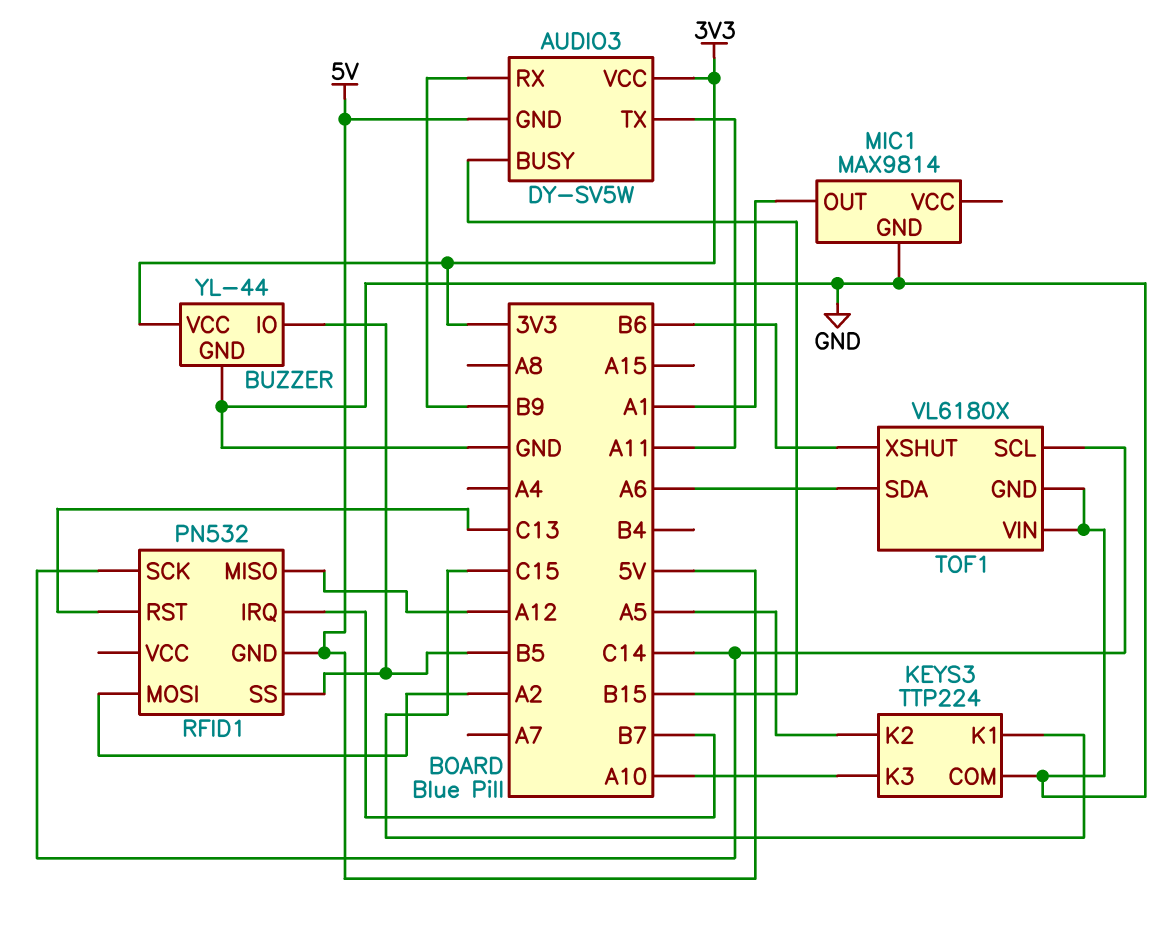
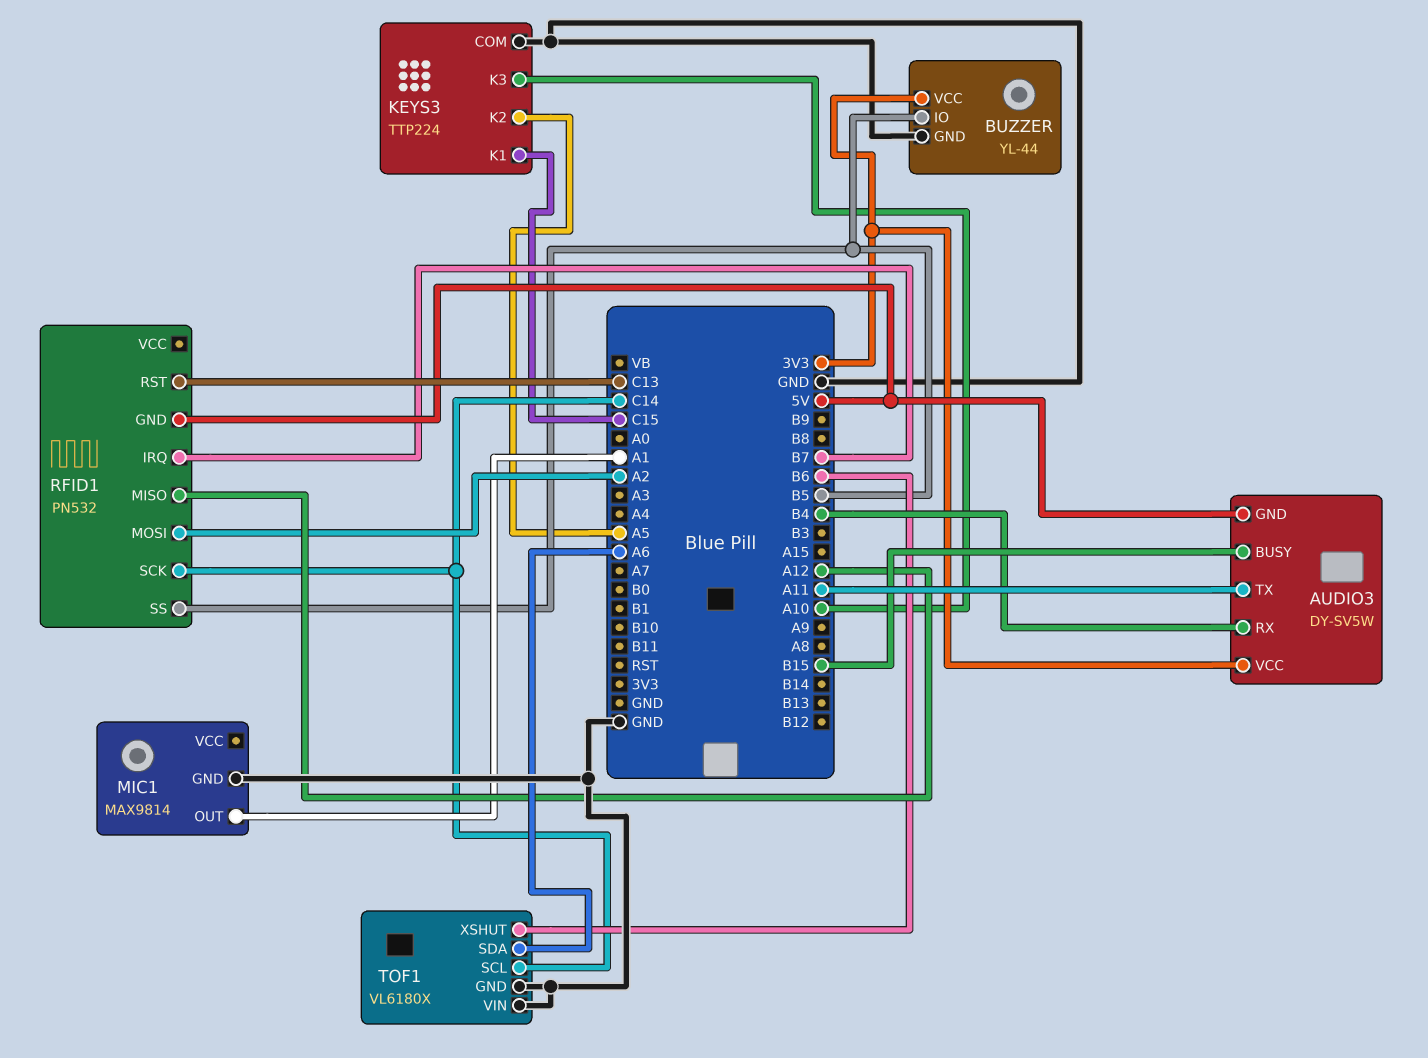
AUDIO3 pin RX: B9 -> B4

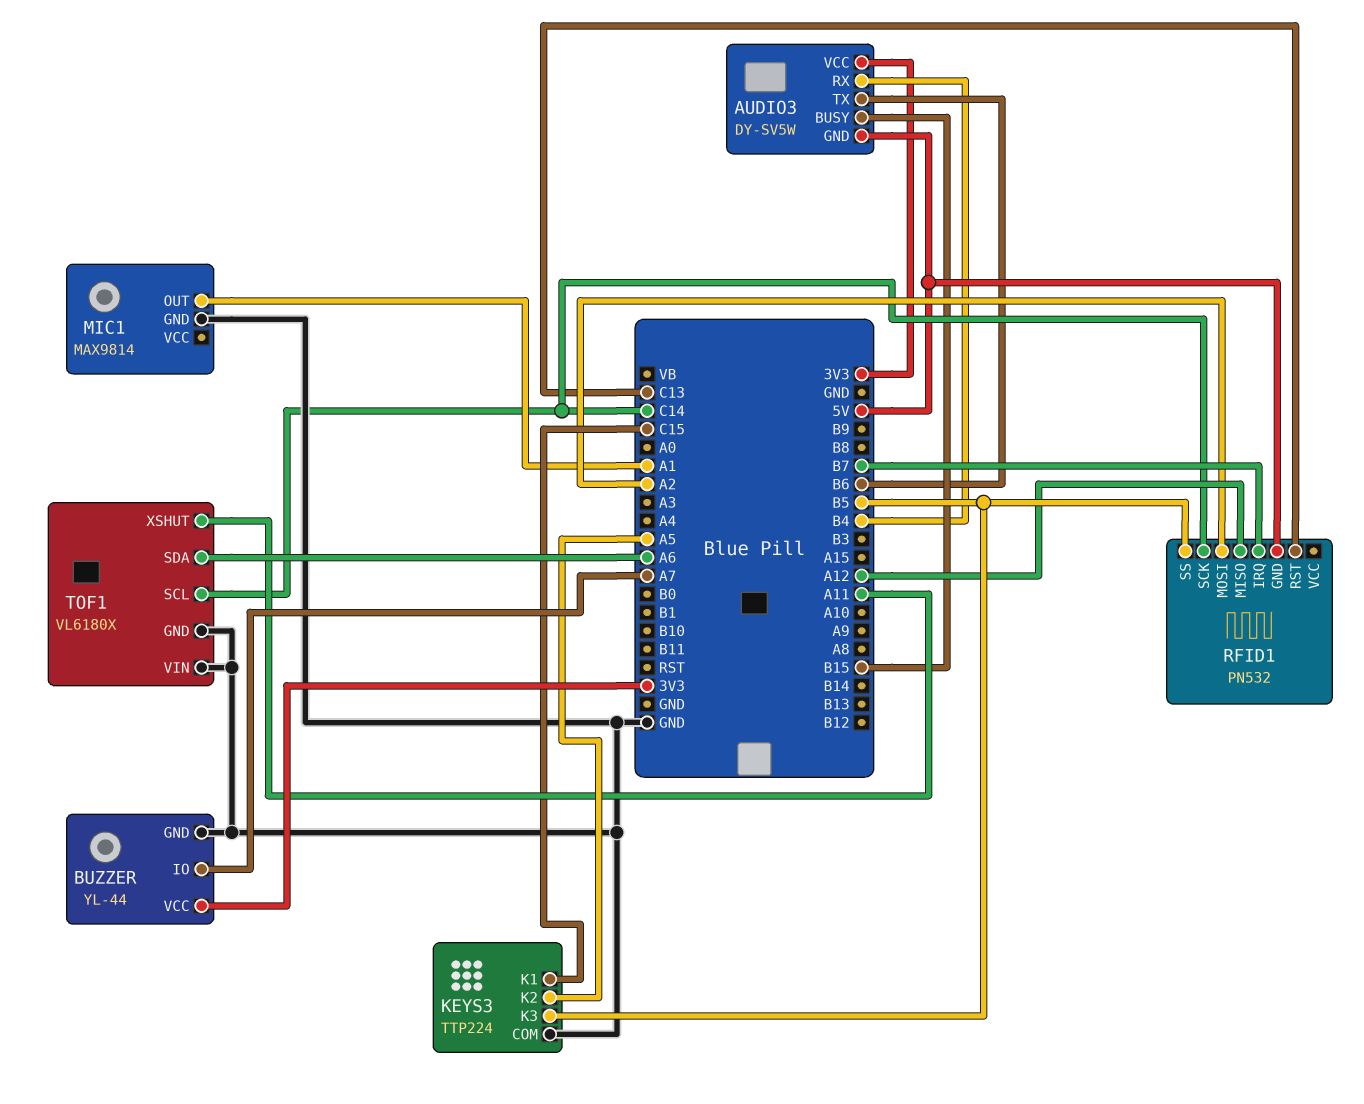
AUDIO3 pin TX: A11 -> B6
BUZZER pin IO: B5 -> A7
KEYS3 pin K3: A10 -> B5
TOF1 pin XSHUT: B6 -> A11

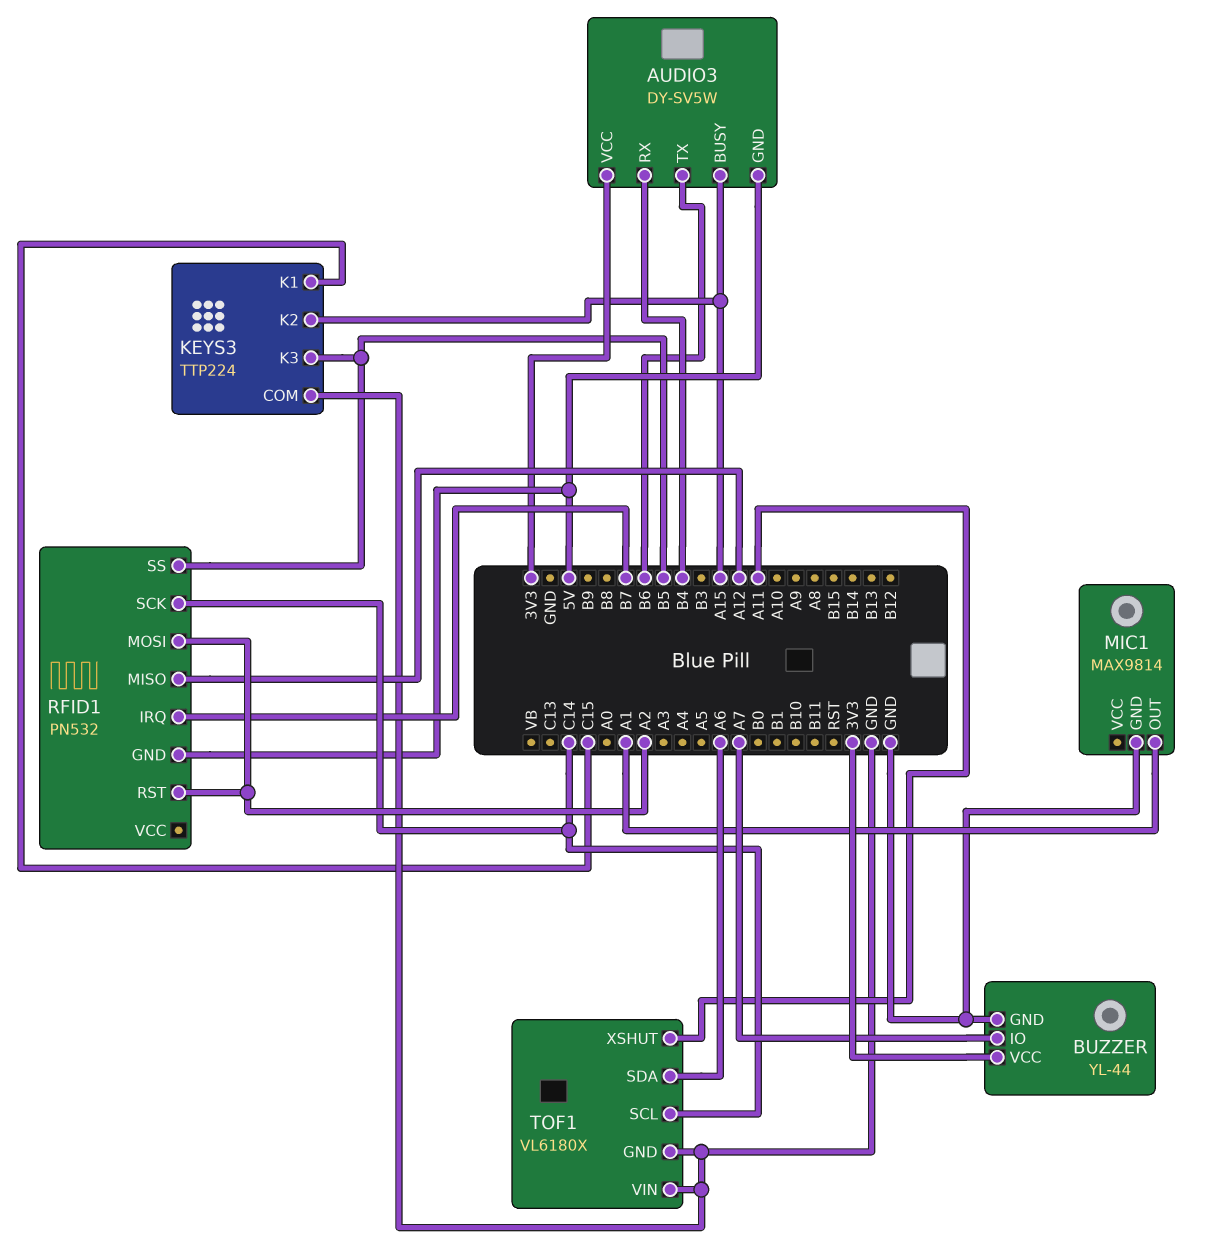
AUDIO3 pin BUSY: B15 -> A15
KEYS3 pin K2: A5 -> A15
RFID1 pin RST: C13 -> A2

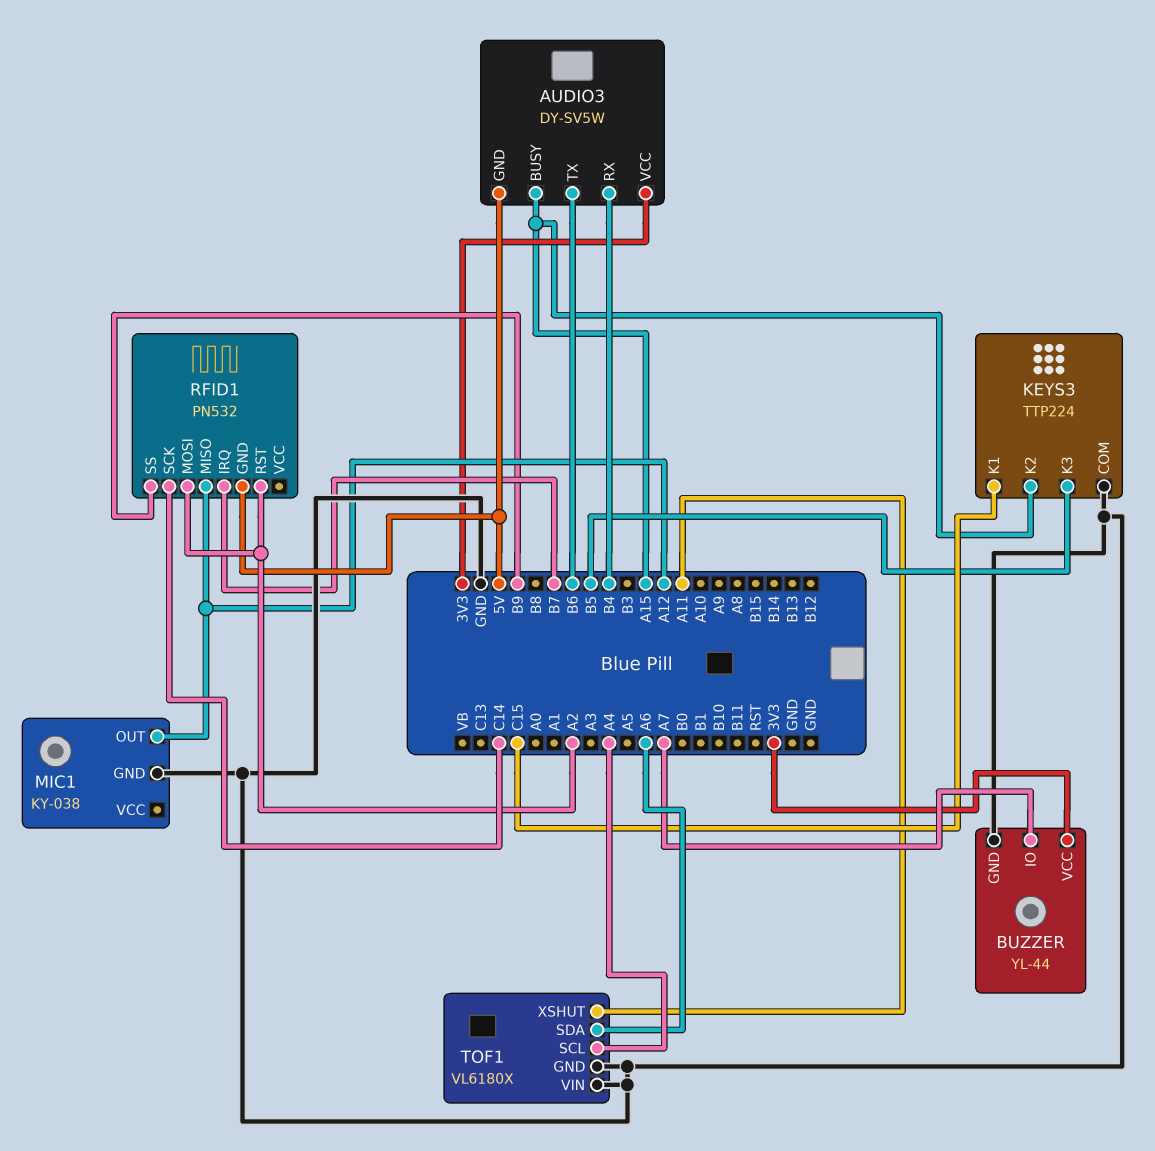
MIC1: MAX9814 -> KY-038
MIC1 pin OUT: A1 -> A12
RFID1 pin SS: B5 -> B9
TOF1 pin SCL: C14 -> A4

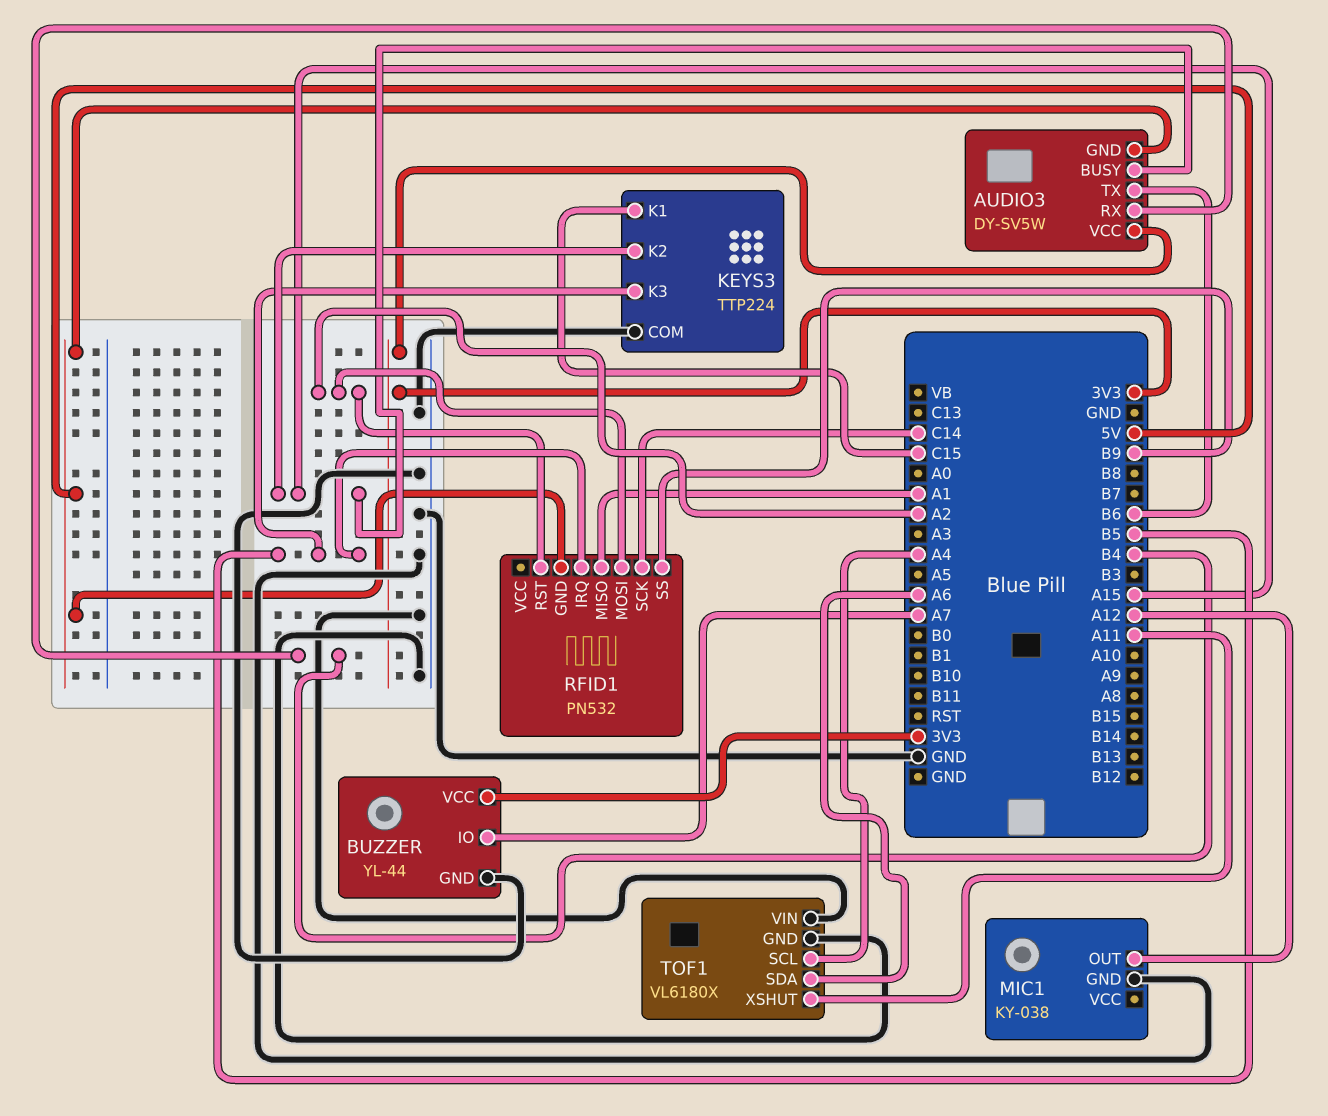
RFID1 pin IRQ: B7 -> B5
RFID1 pin MISO: A12 -> A1

